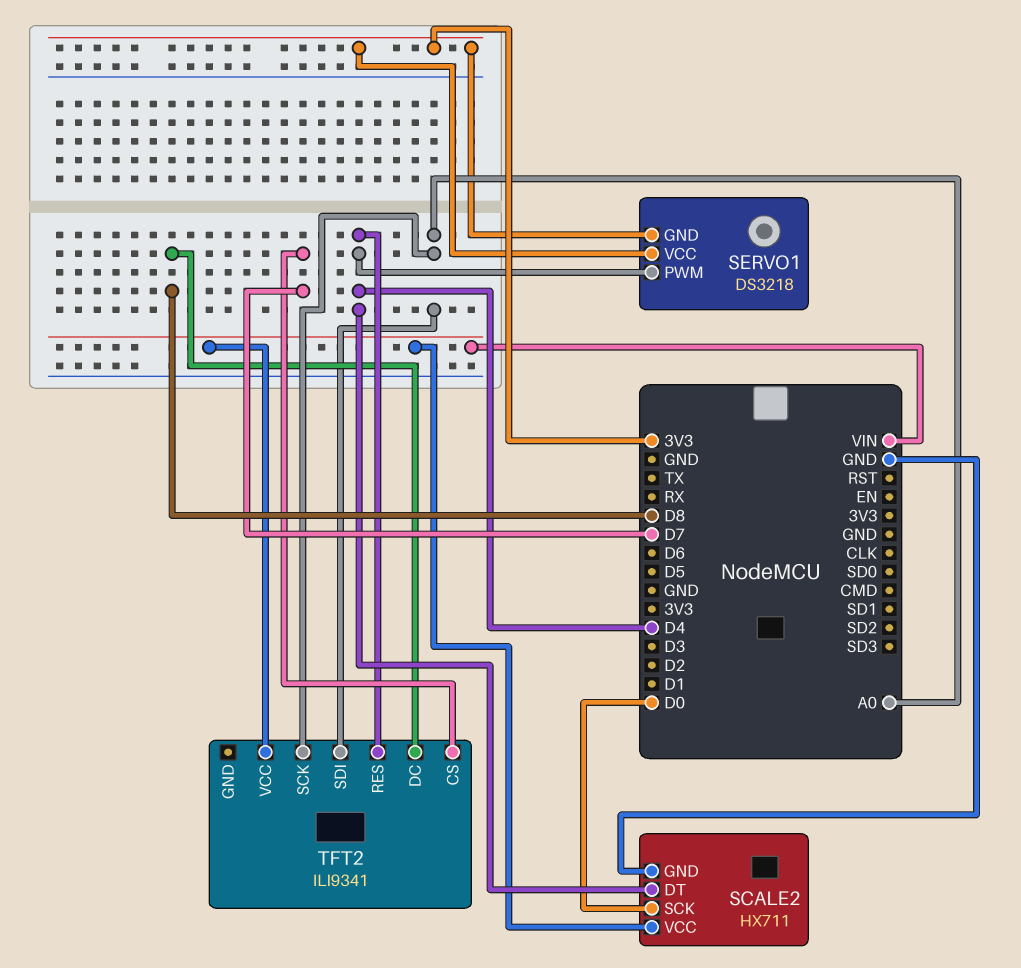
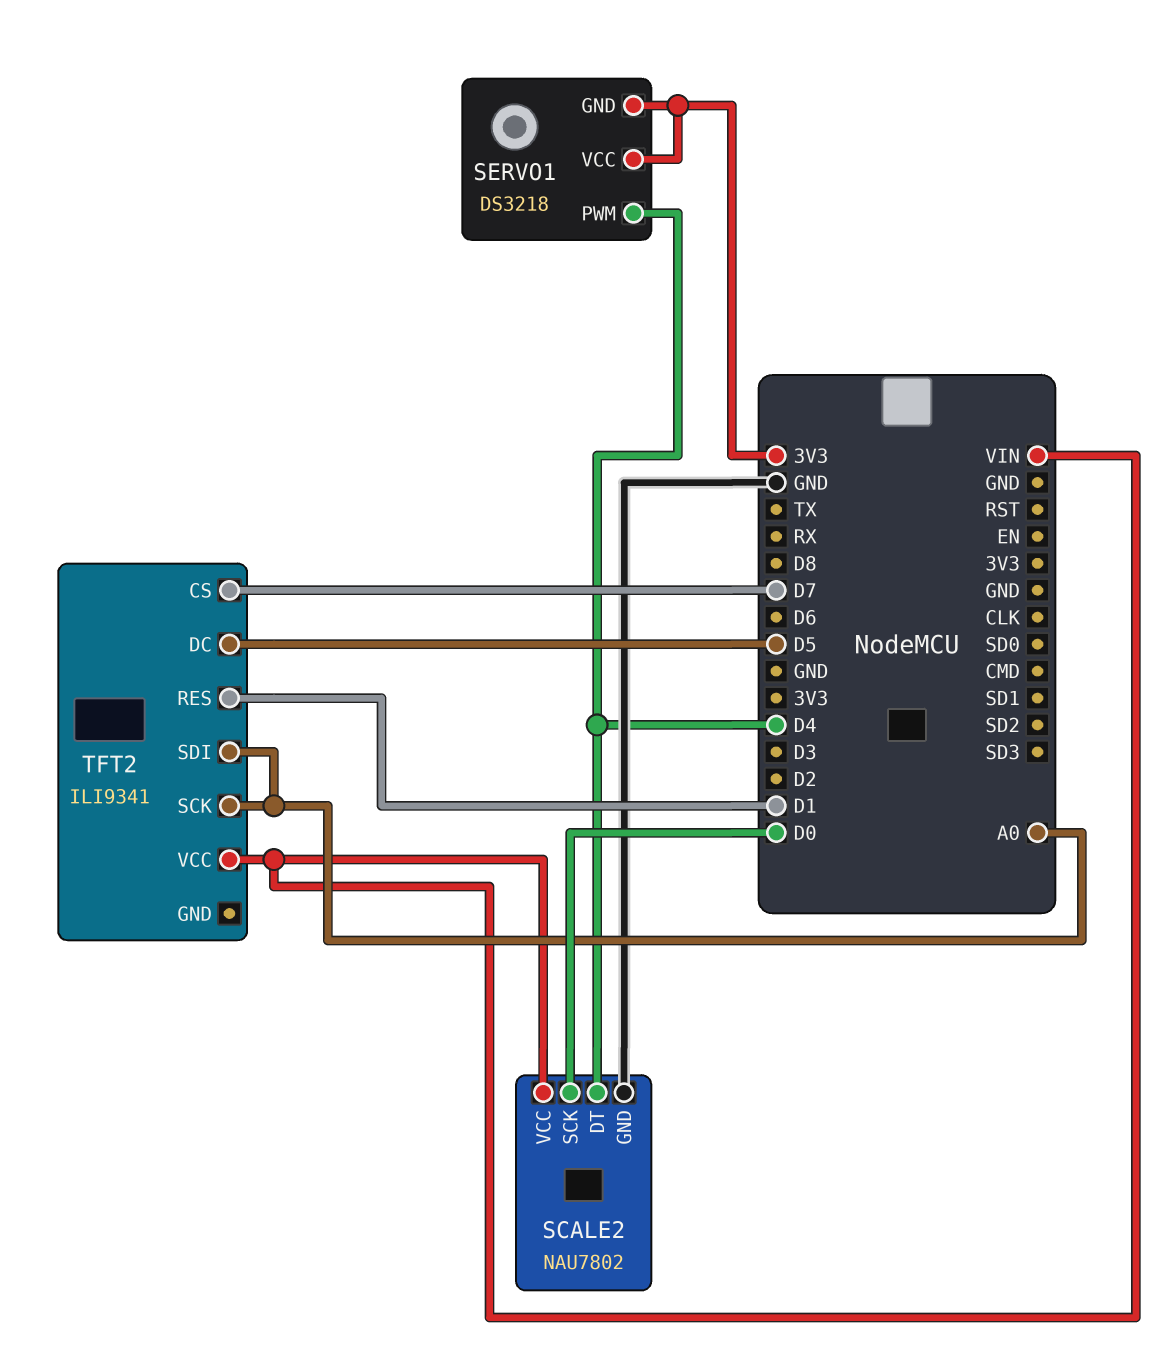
SCALE2: HX711 -> NAU7802
TFT2 pin DC: D8 -> D5
TFT2 pin RES: D4 -> D1

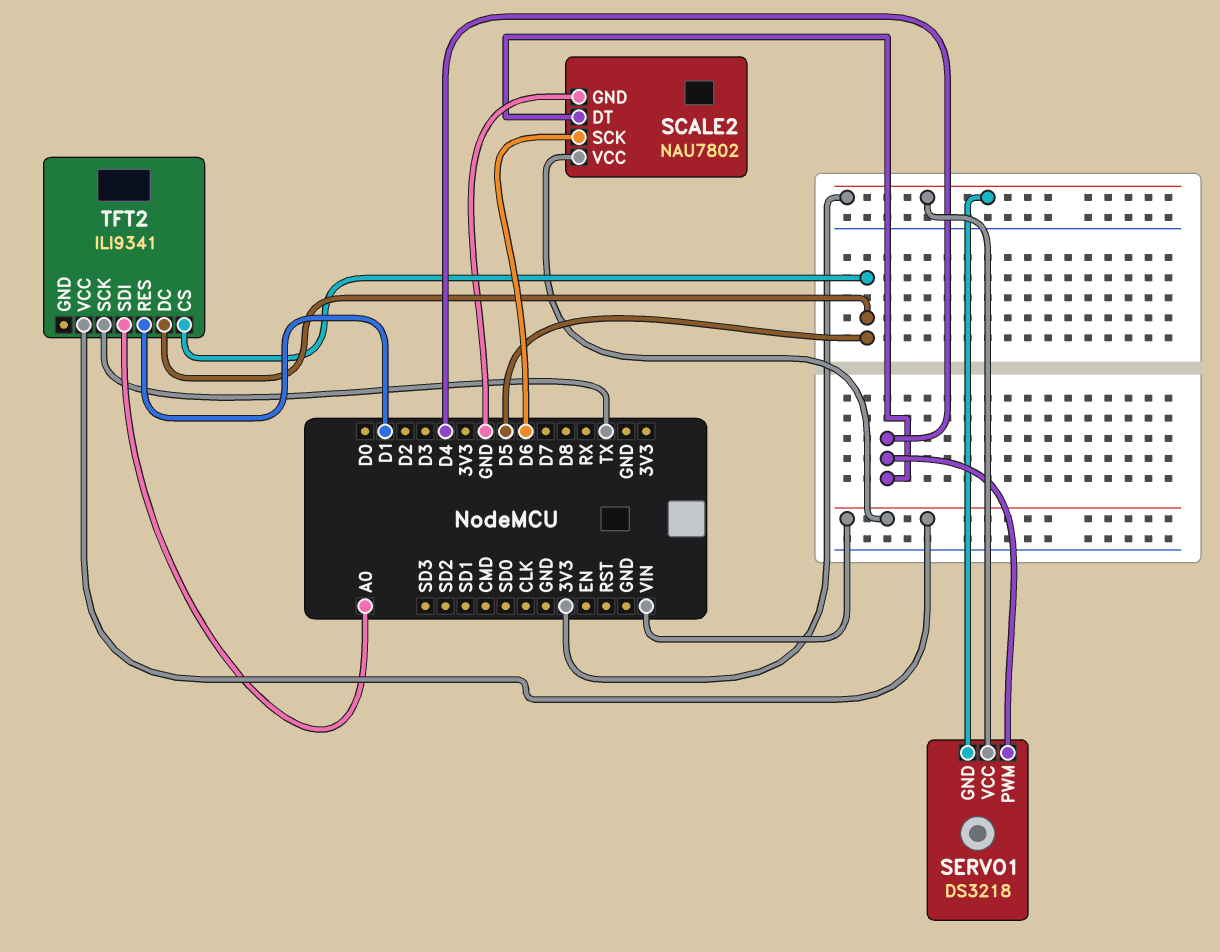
SCALE2 pin SCK: D0 -> D6
TFT2 pin CS: D7 -> D5
TFT2 pin SCK: A0 -> TX

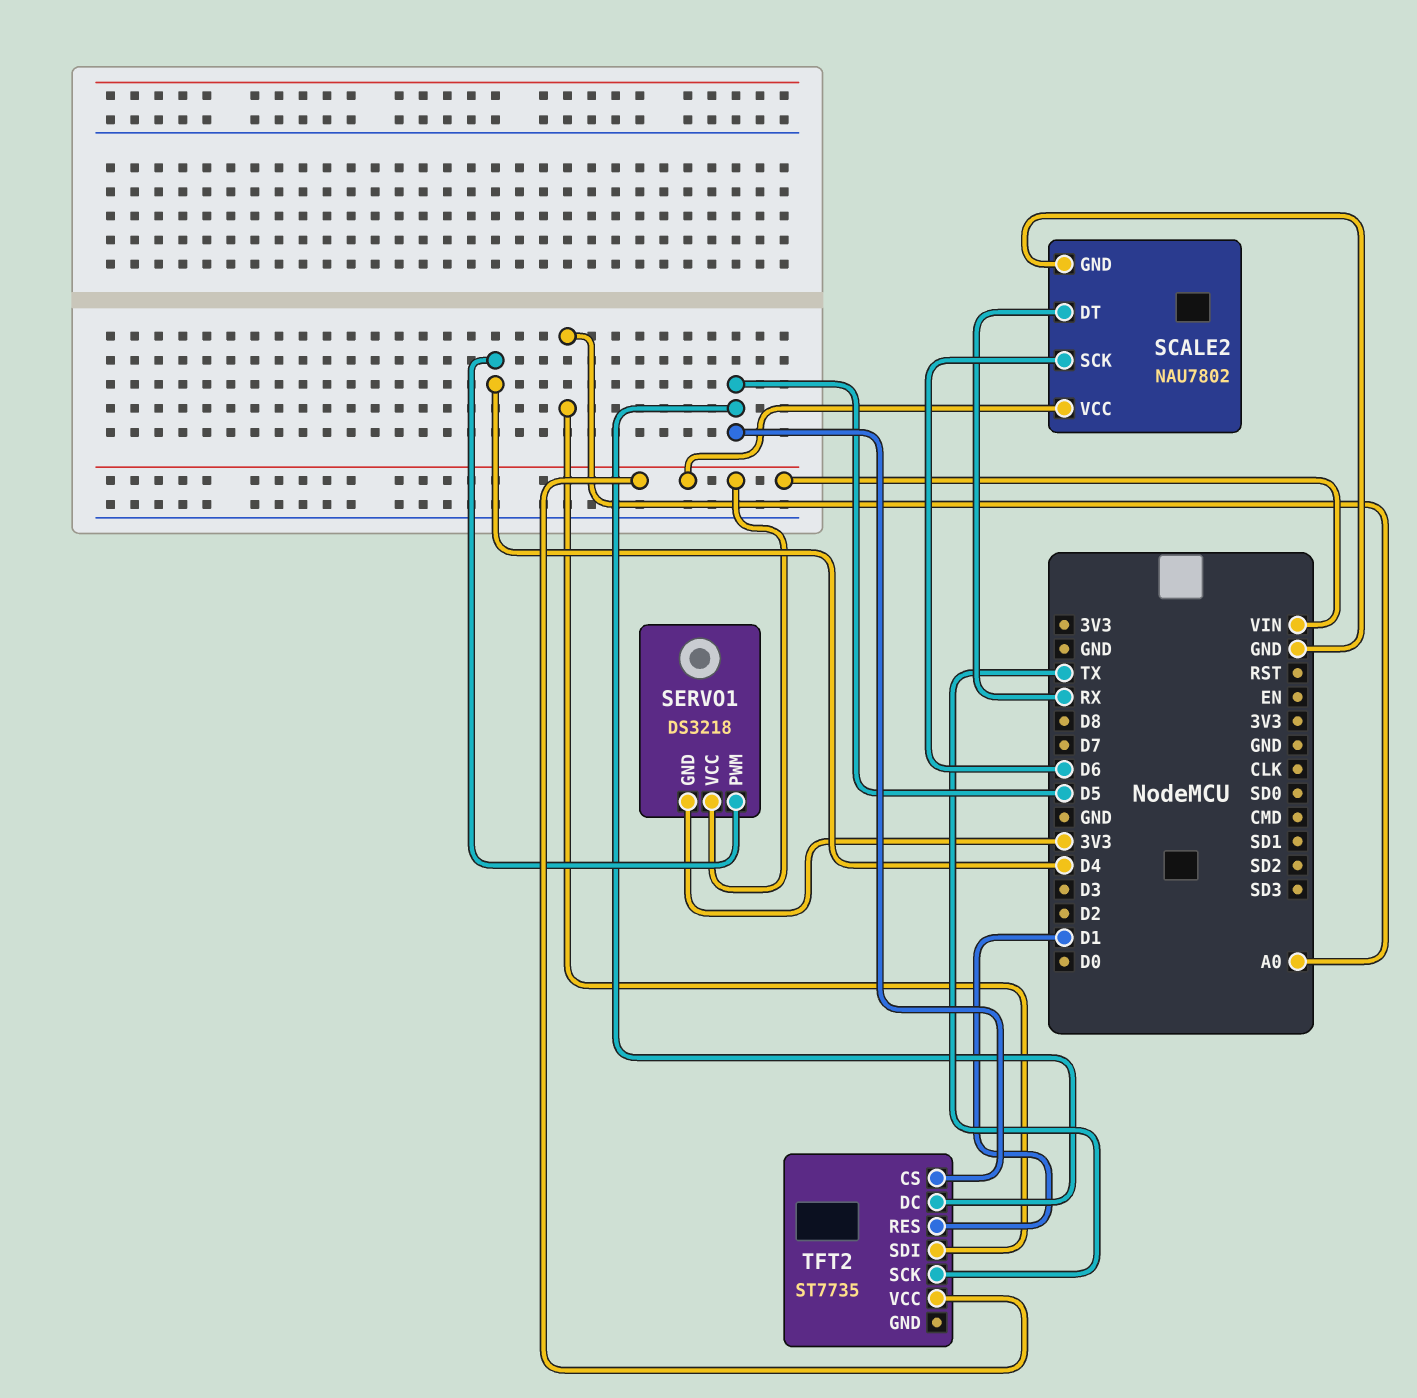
SCALE2 pin DT: D4 -> RX
SERVO1 pin VCC: 3V3 -> VIN
TFT2: ILI9341 -> ST7735

